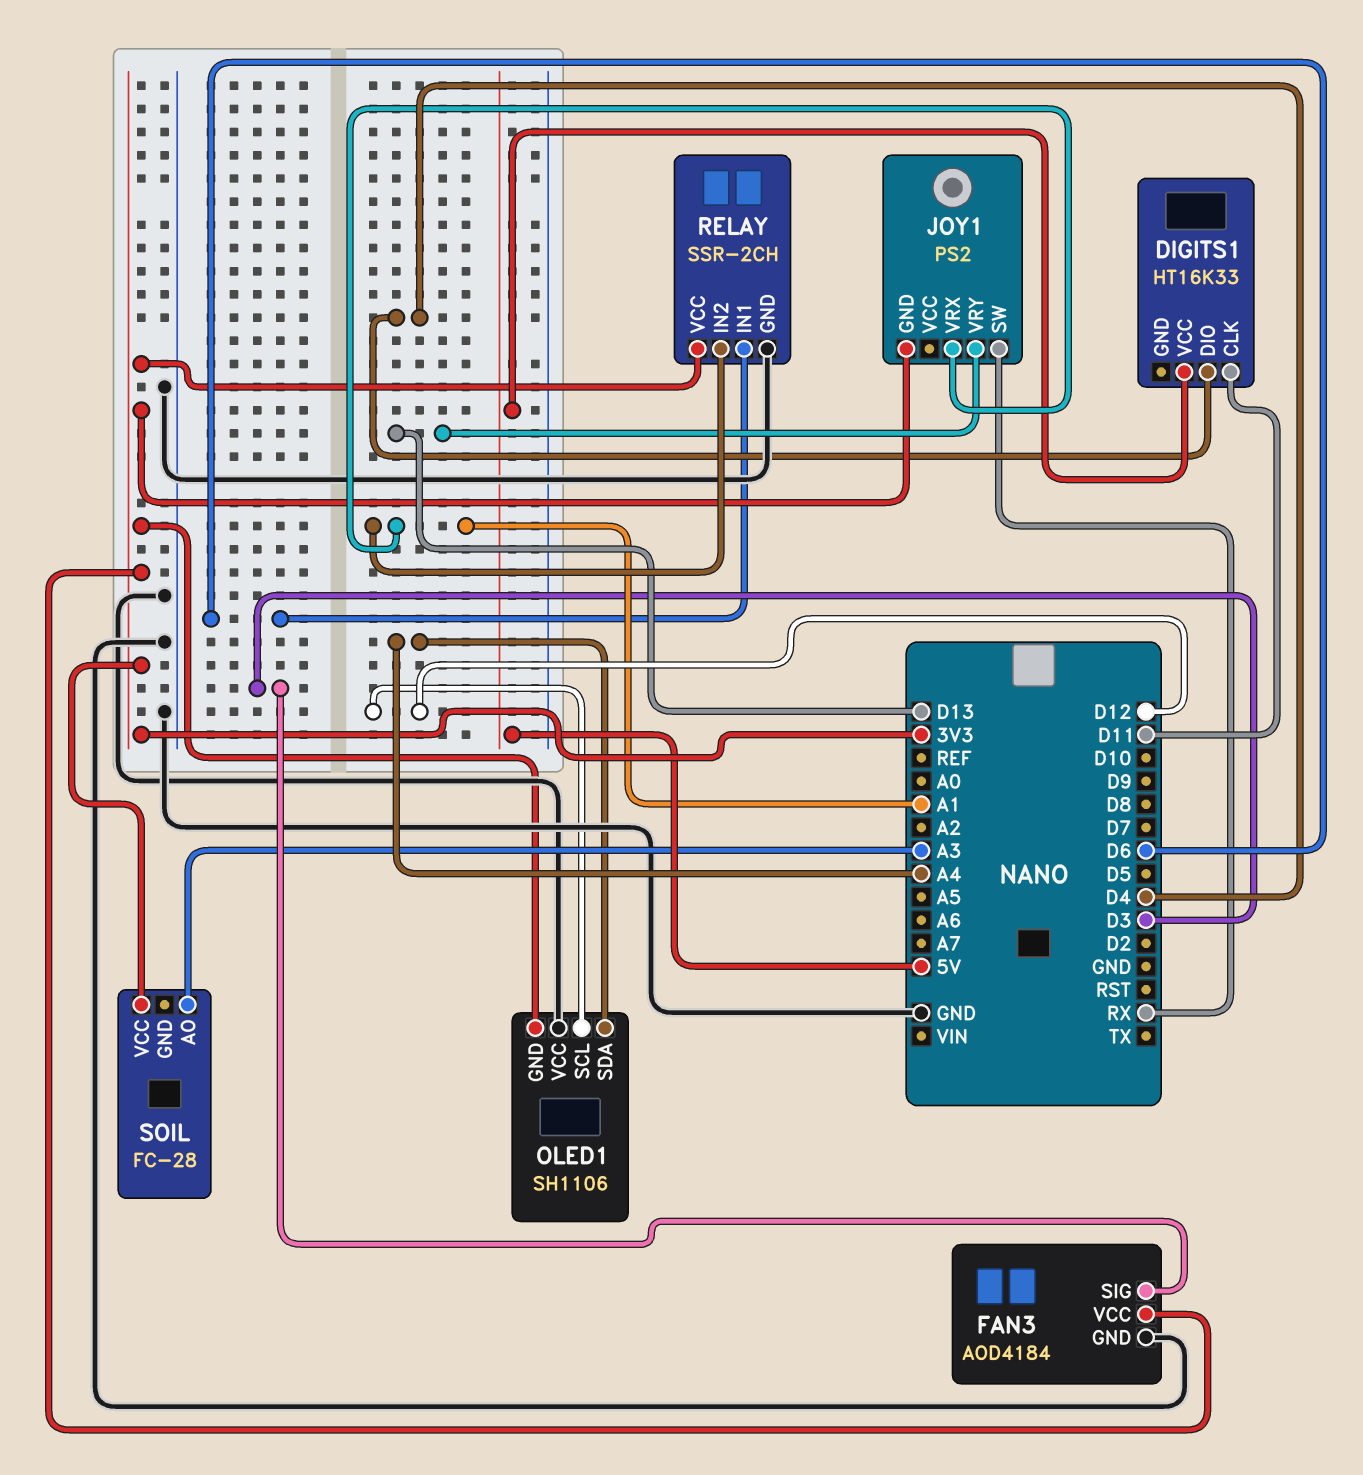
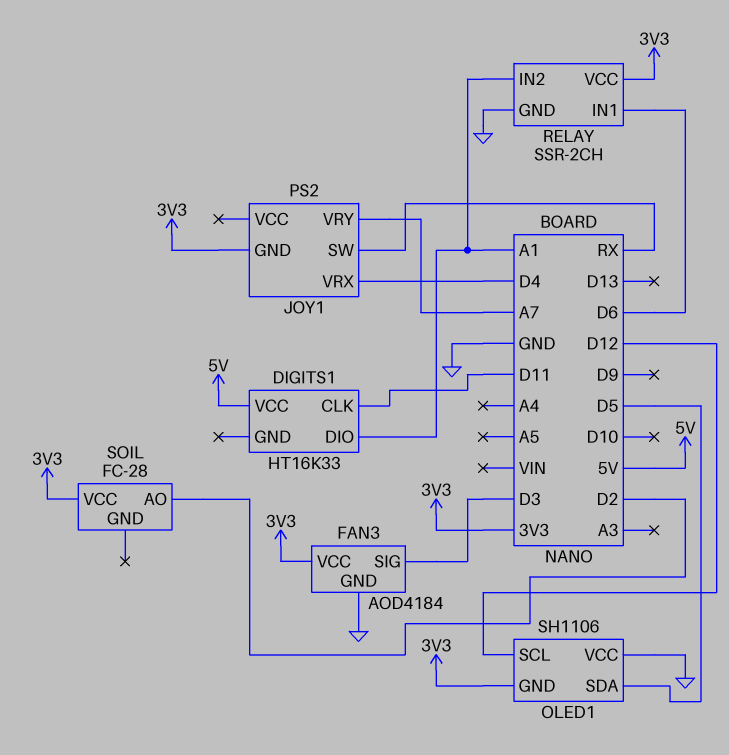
DIGITS1 pin DIO: D4 -> A1
JOY1 pin VRX: A1 -> D4
JOY1 pin VRY: D13 -> A7
OLED1 pin SDA: A4 -> D5
SOIL pin AO: A3 -> D2

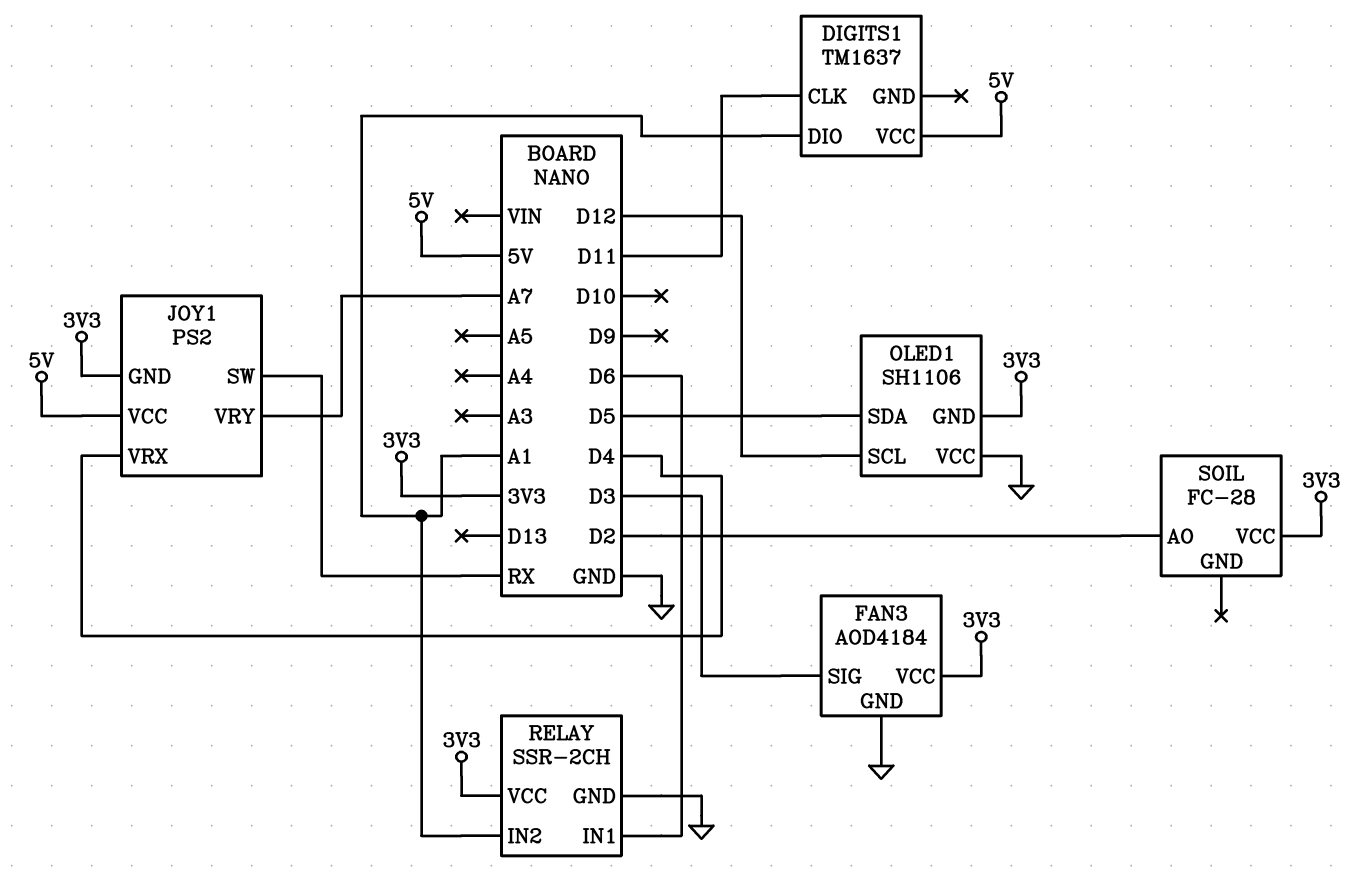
DIGITS1: HT16K33 -> TM1637
JOY1 pin VCC: none -> 5V

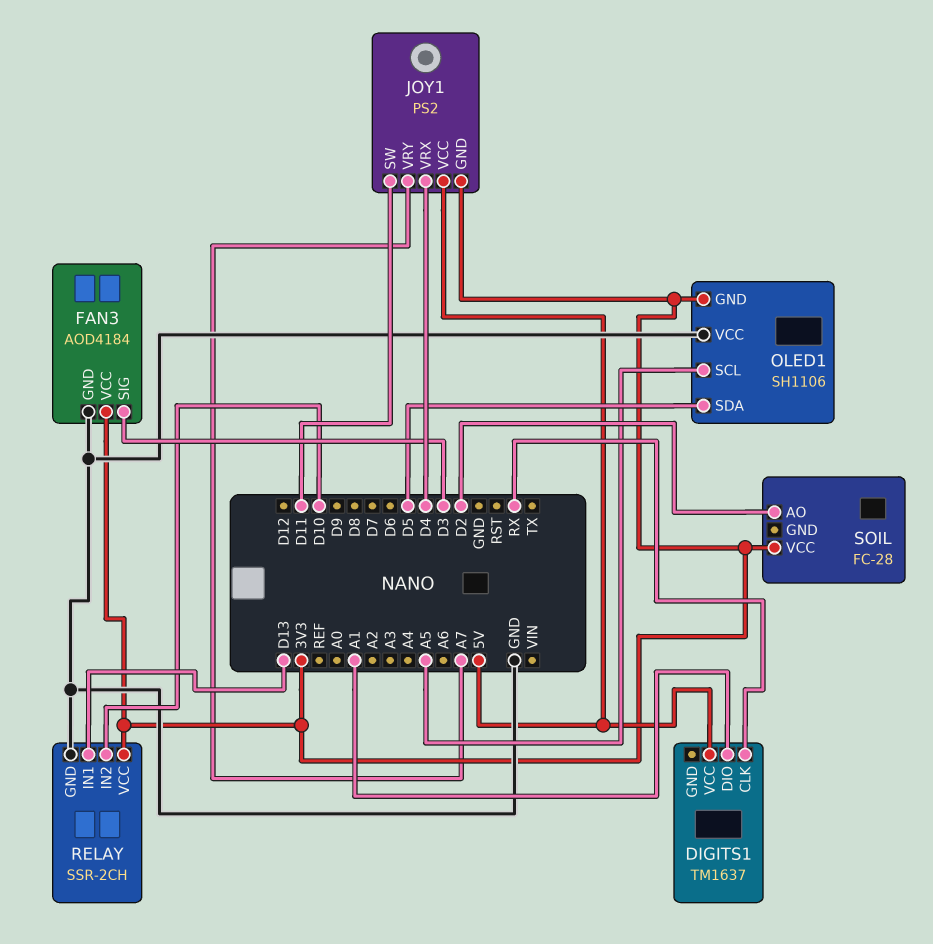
DIGITS1 pin CLK: D11 -> RX
JOY1 pin SW: RX -> D11
OLED1 pin SCL: D12 -> A5
RELAY pin IN1: D6 -> D13
RELAY pin IN2: A1 -> D10

